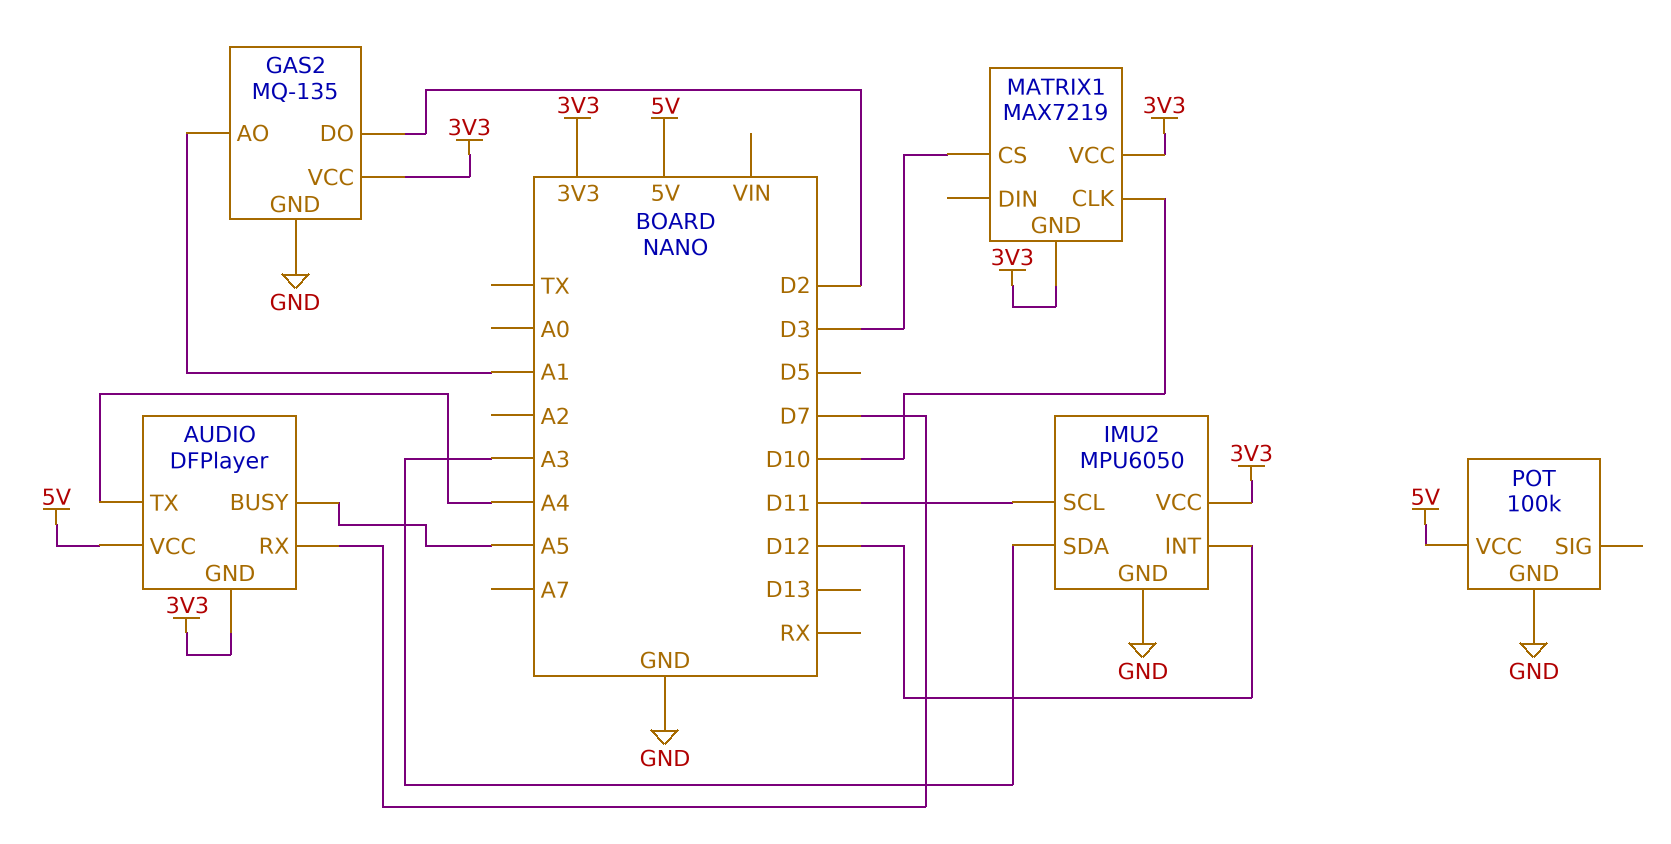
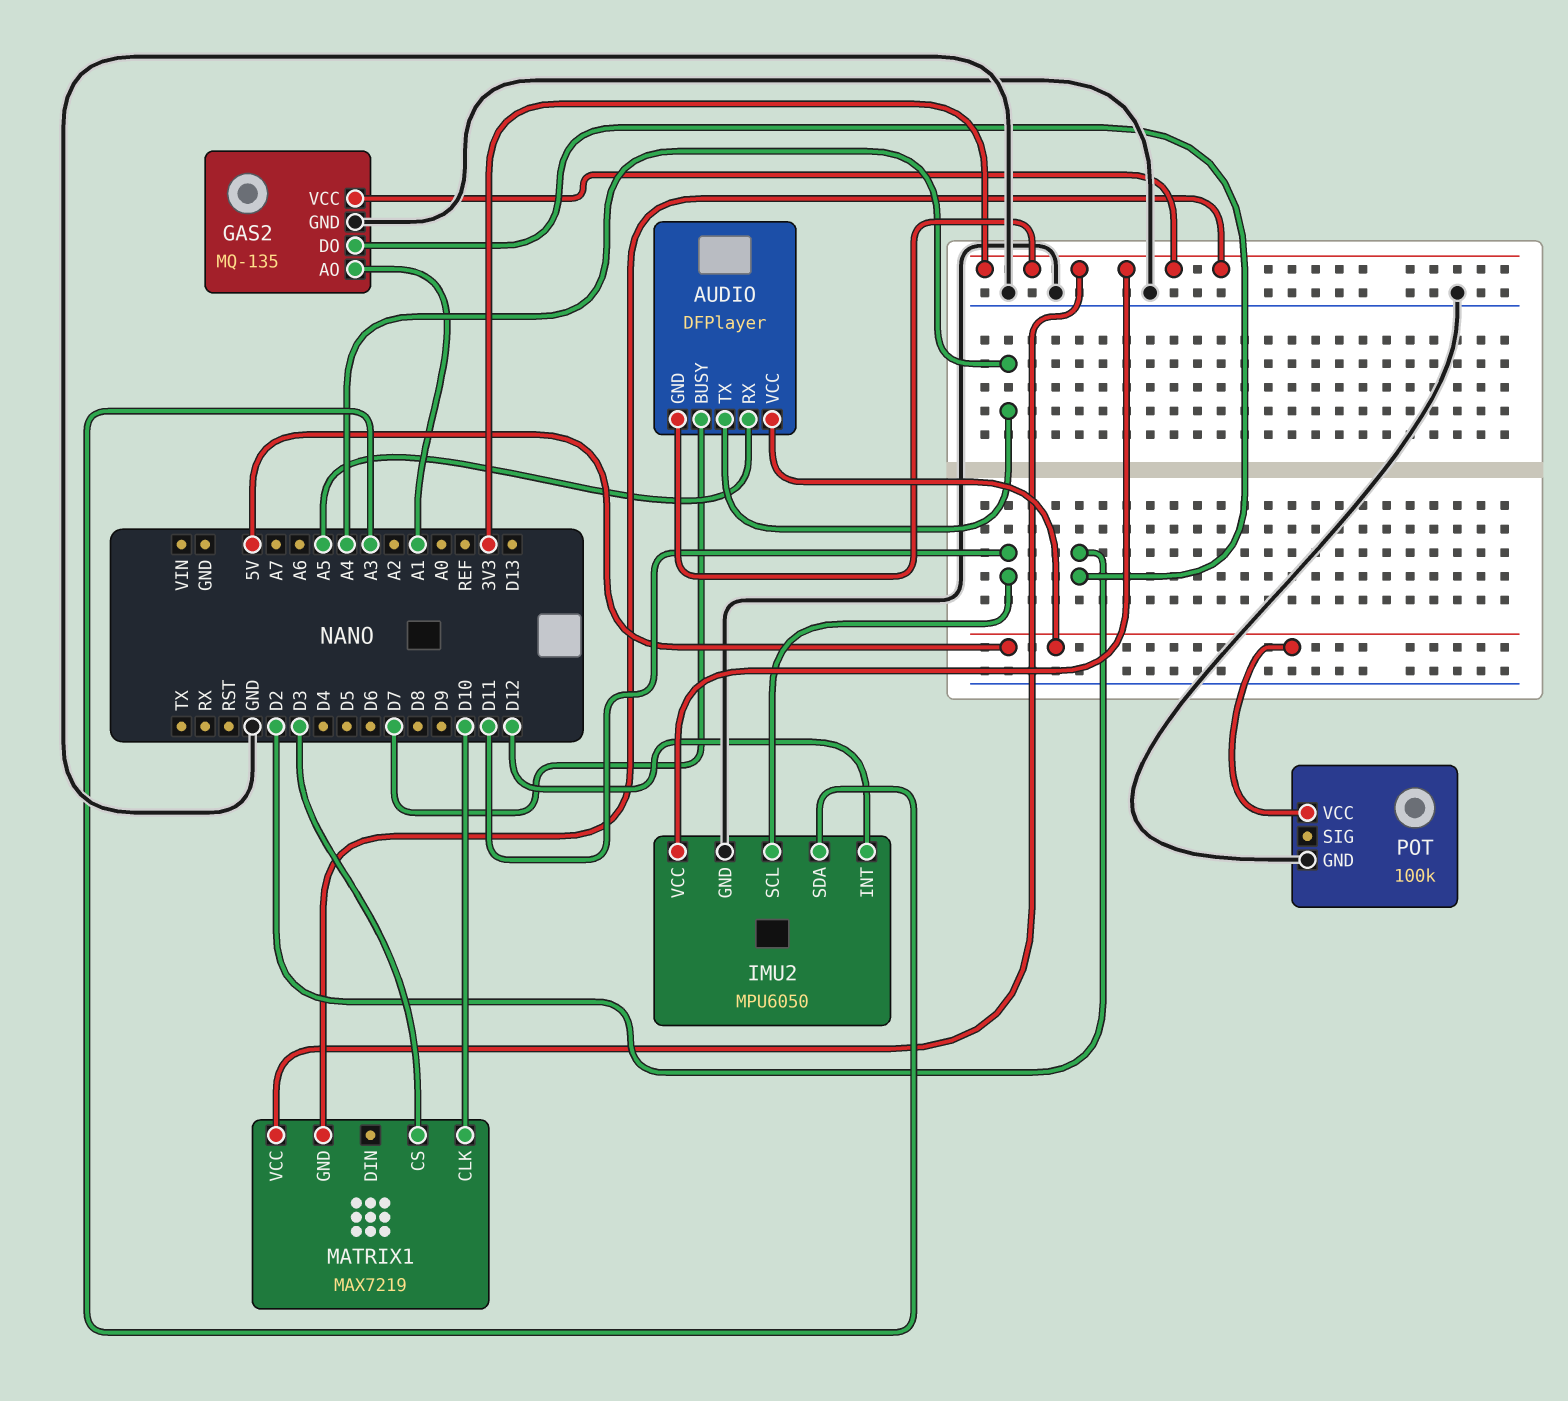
AUDIO pin BUSY: A5 -> D7
AUDIO pin RX: D7 -> A5

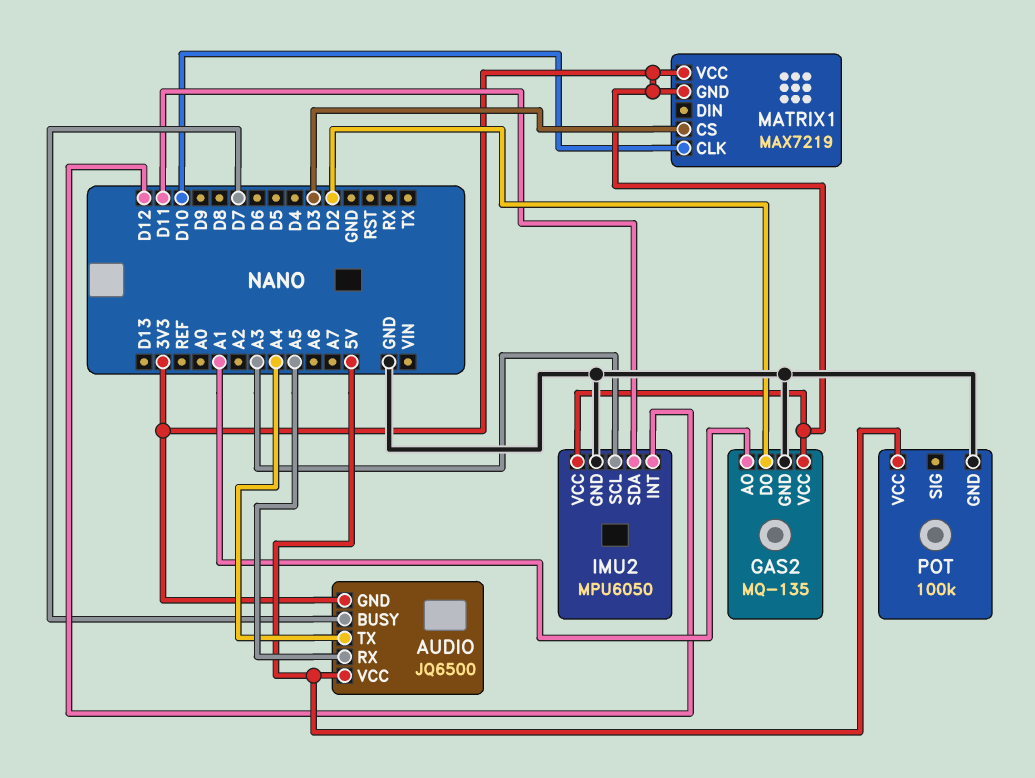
AUDIO: DFPlayer -> JQ6500
IMU2 pin SCL: D11 -> A3
IMU2 pin SDA: A3 -> D11

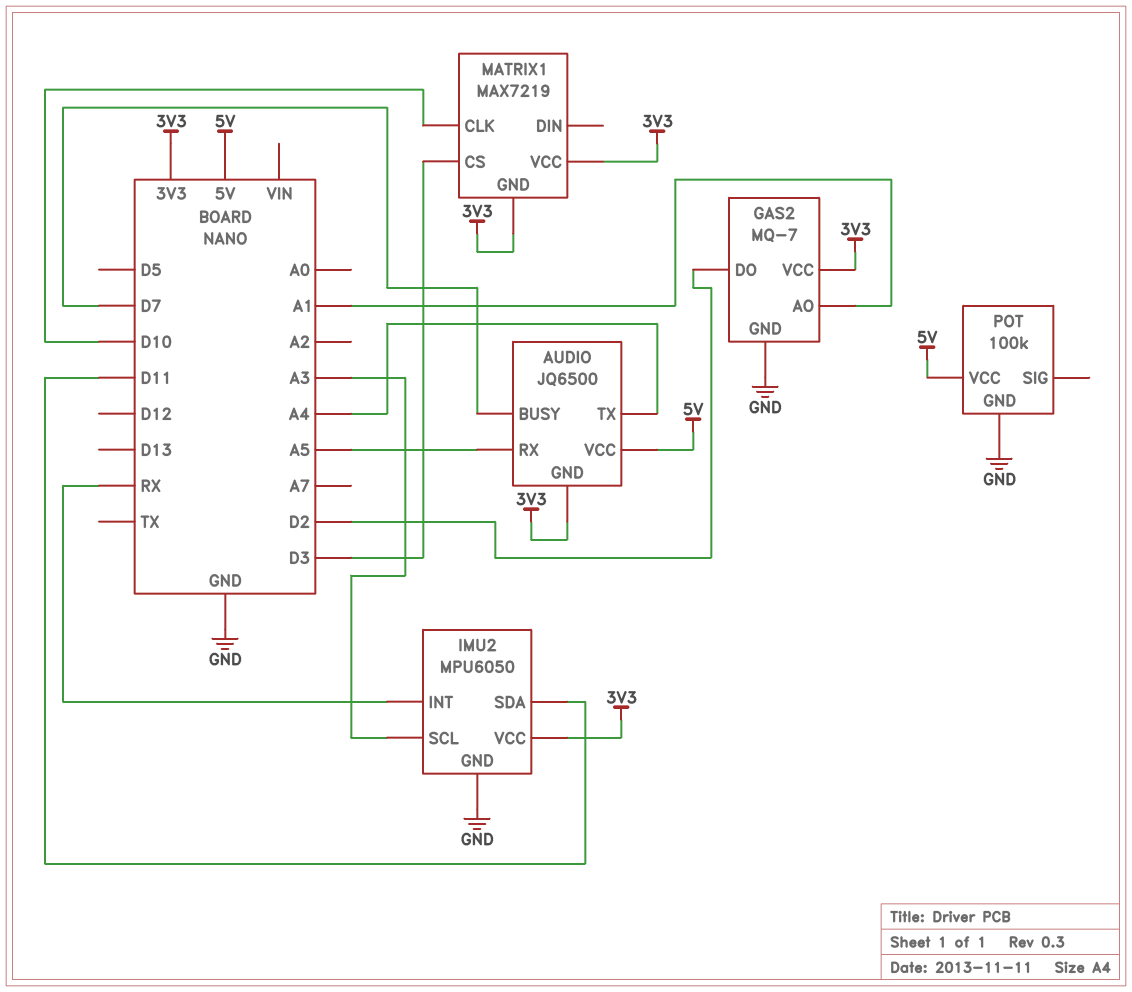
GAS2: MQ-135 -> MQ-7
IMU2 pin INT: D12 -> RX

